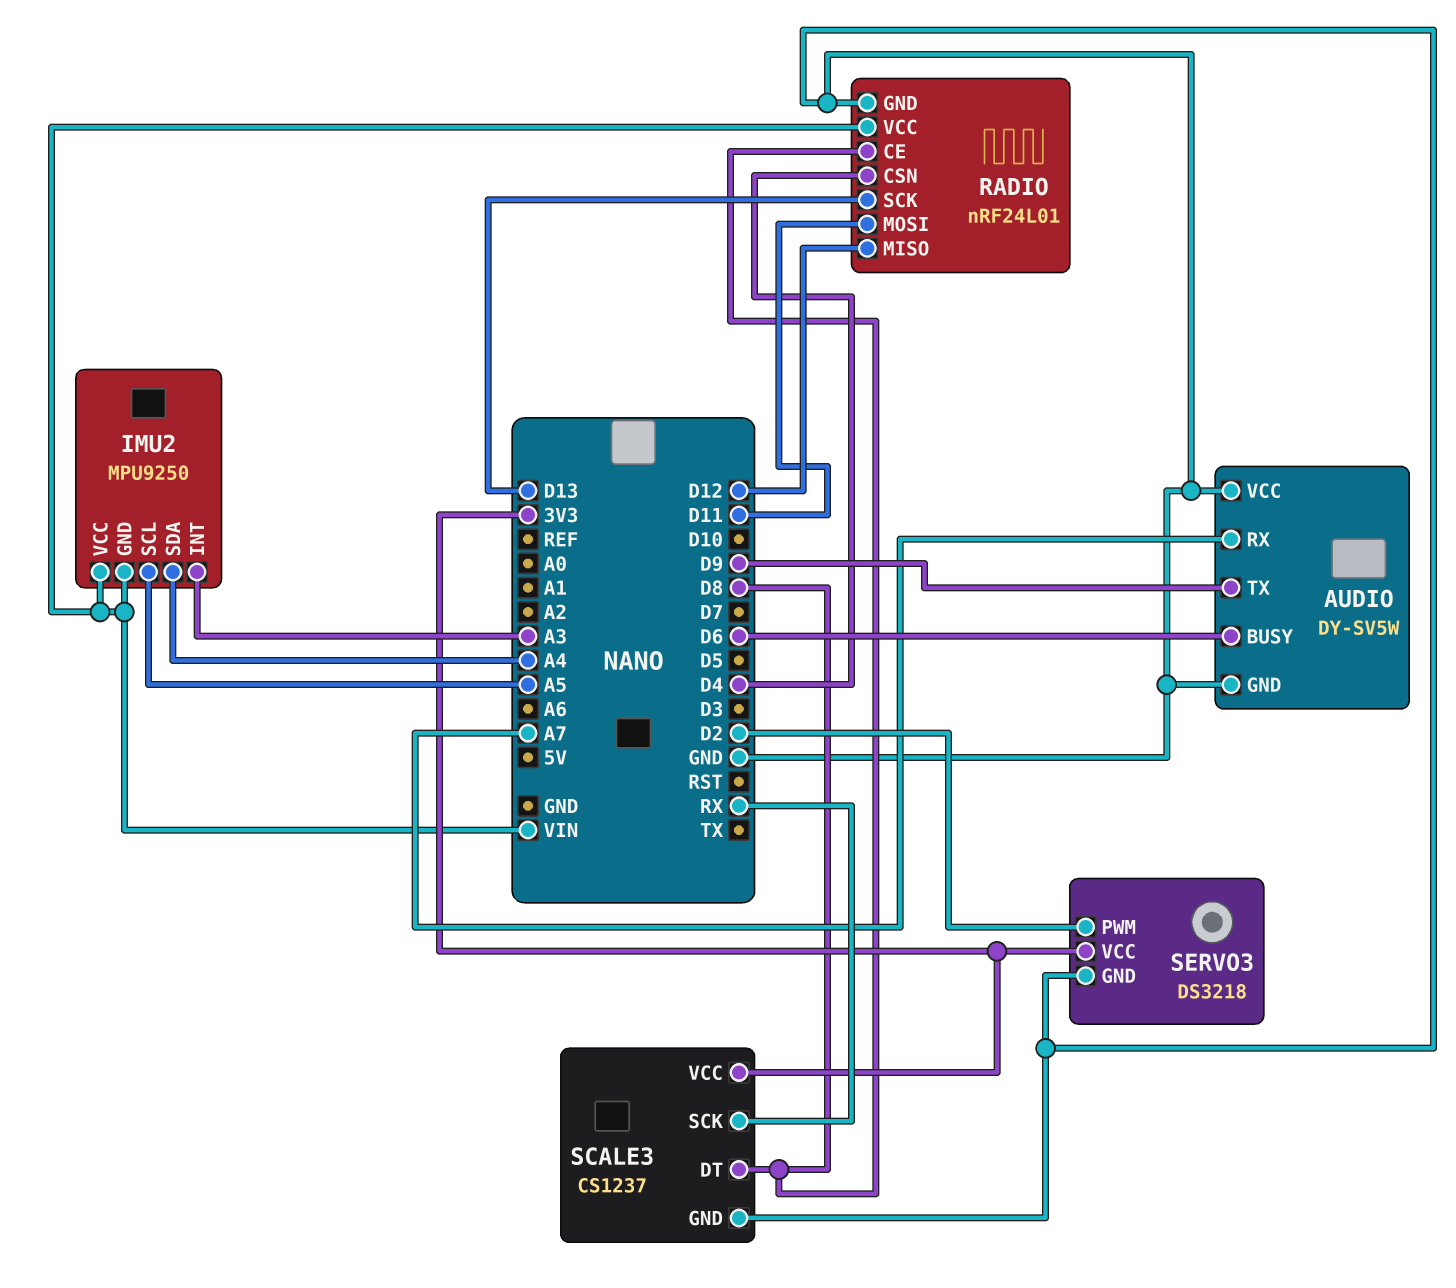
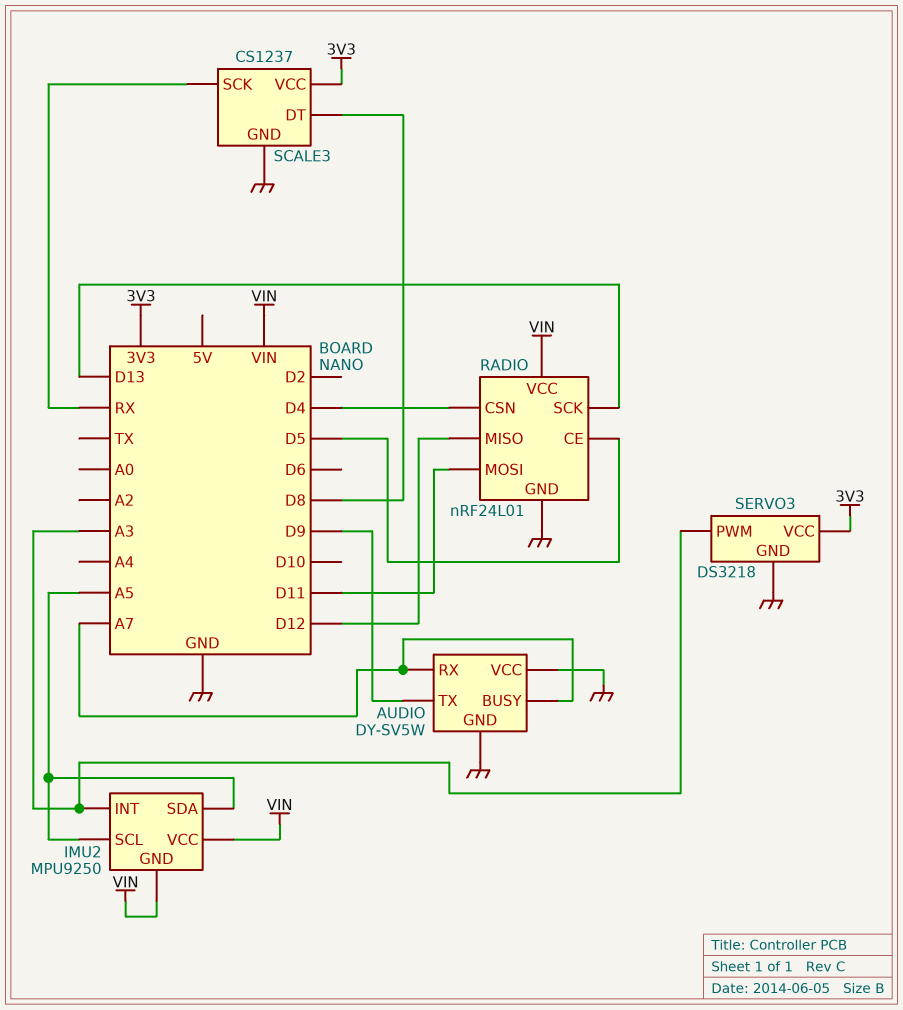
AUDIO pin BUSY: D6 -> A7
IMU2 pin SDA: A4 -> A5
RADIO pin CE: D8 -> D5
SERVO3 pin PWM: D2 -> A3

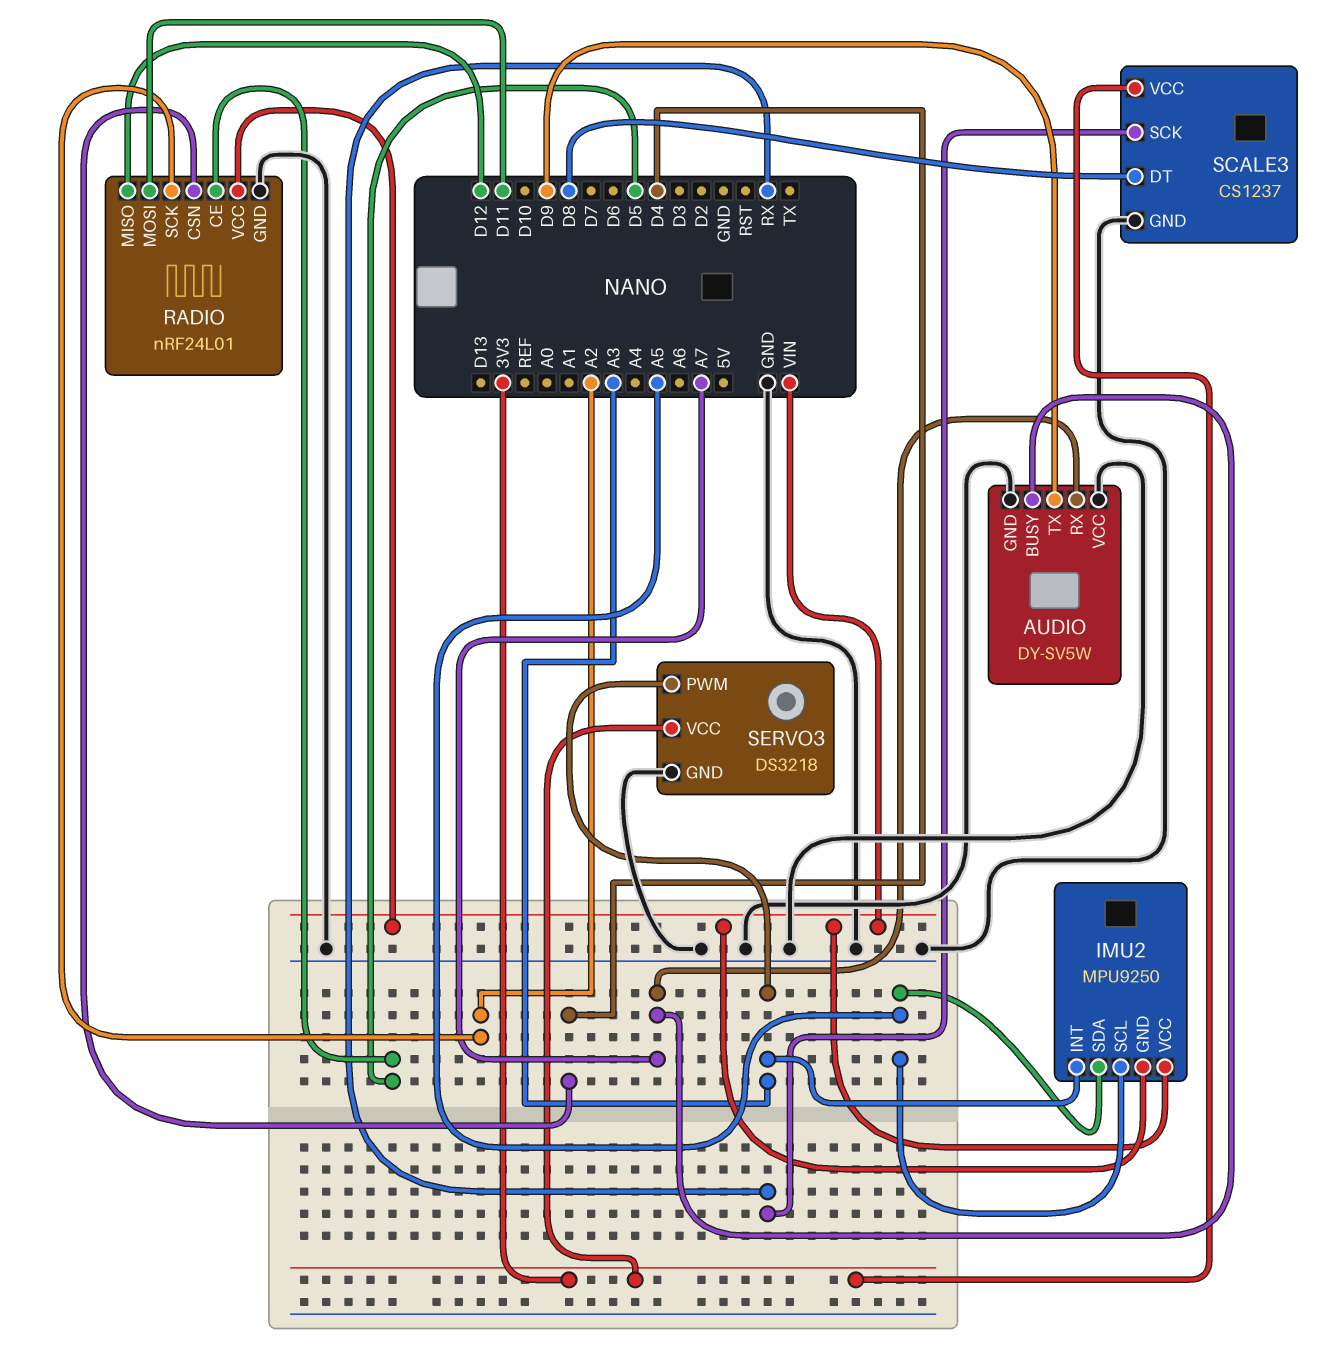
RADIO pin SCK: D13 -> A2

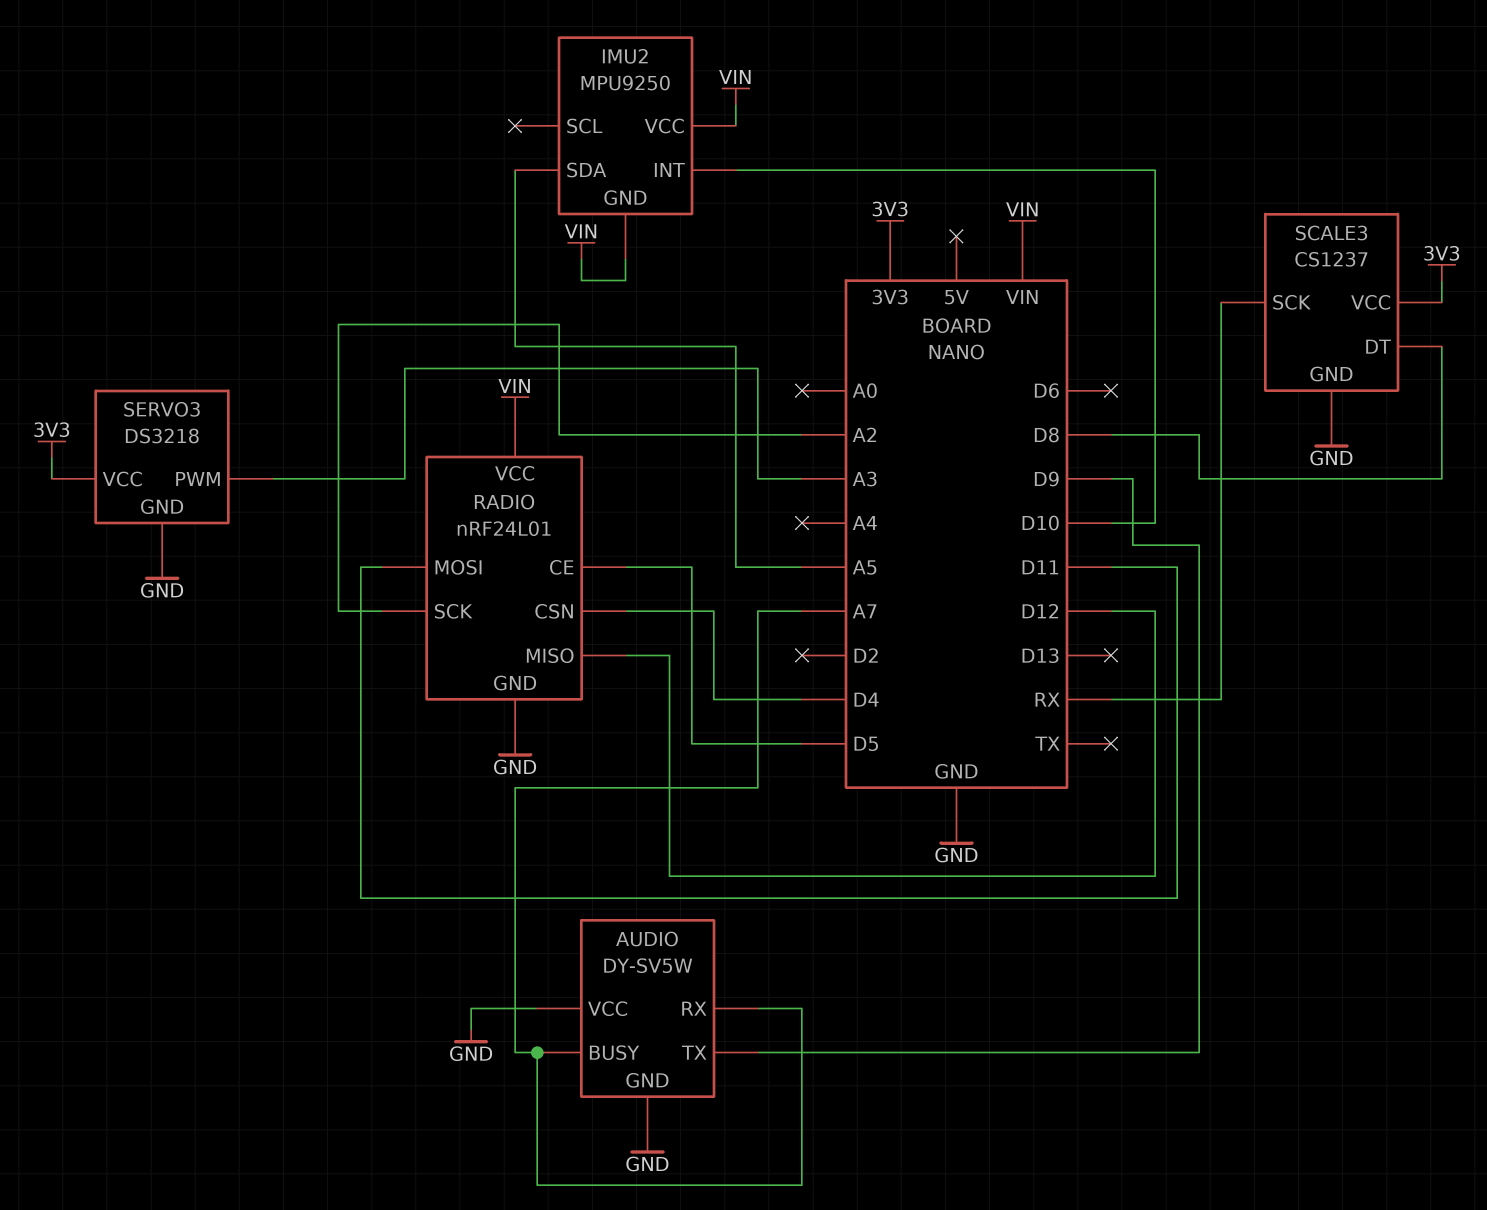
IMU2 pin INT: A3 -> D10
IMU2 pin SCL: A5 -> none

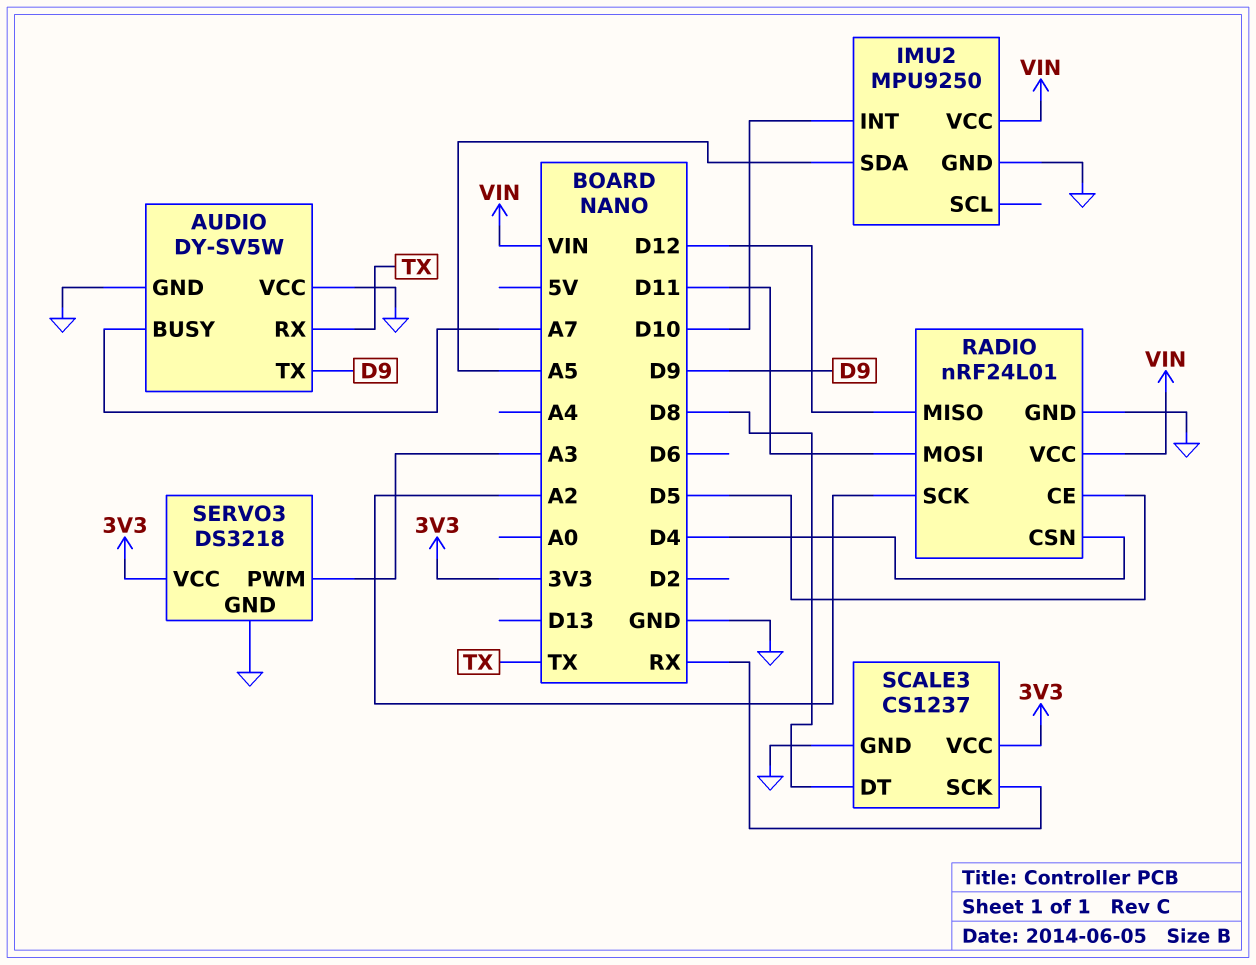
AUDIO pin RX: A7 -> TX
IMU2 pin GND: VIN -> GND

